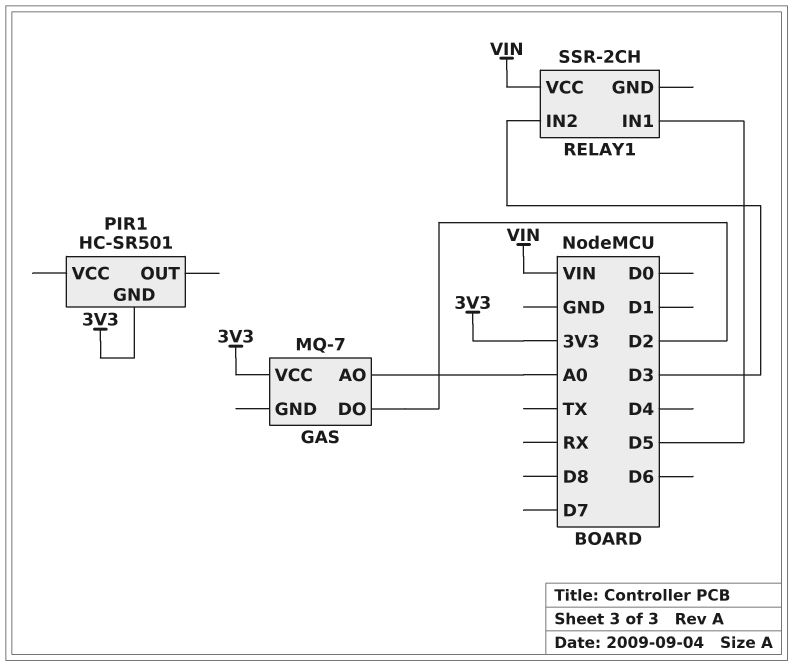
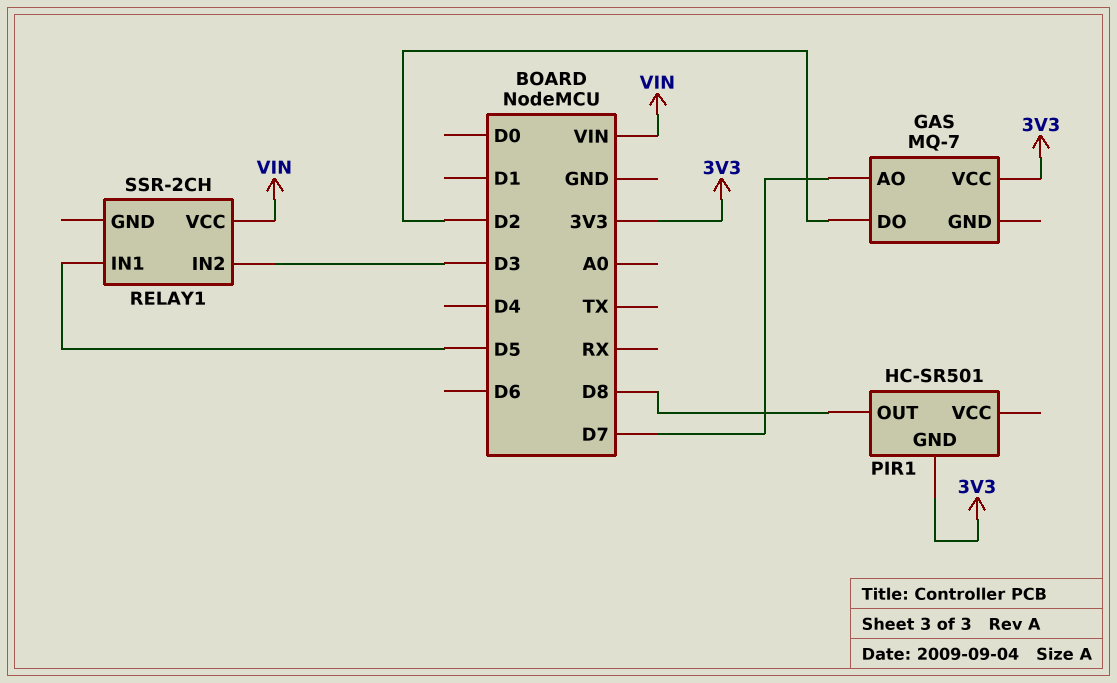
GAS pin AO: A0 -> D7
PIR1 pin OUT: none -> D8

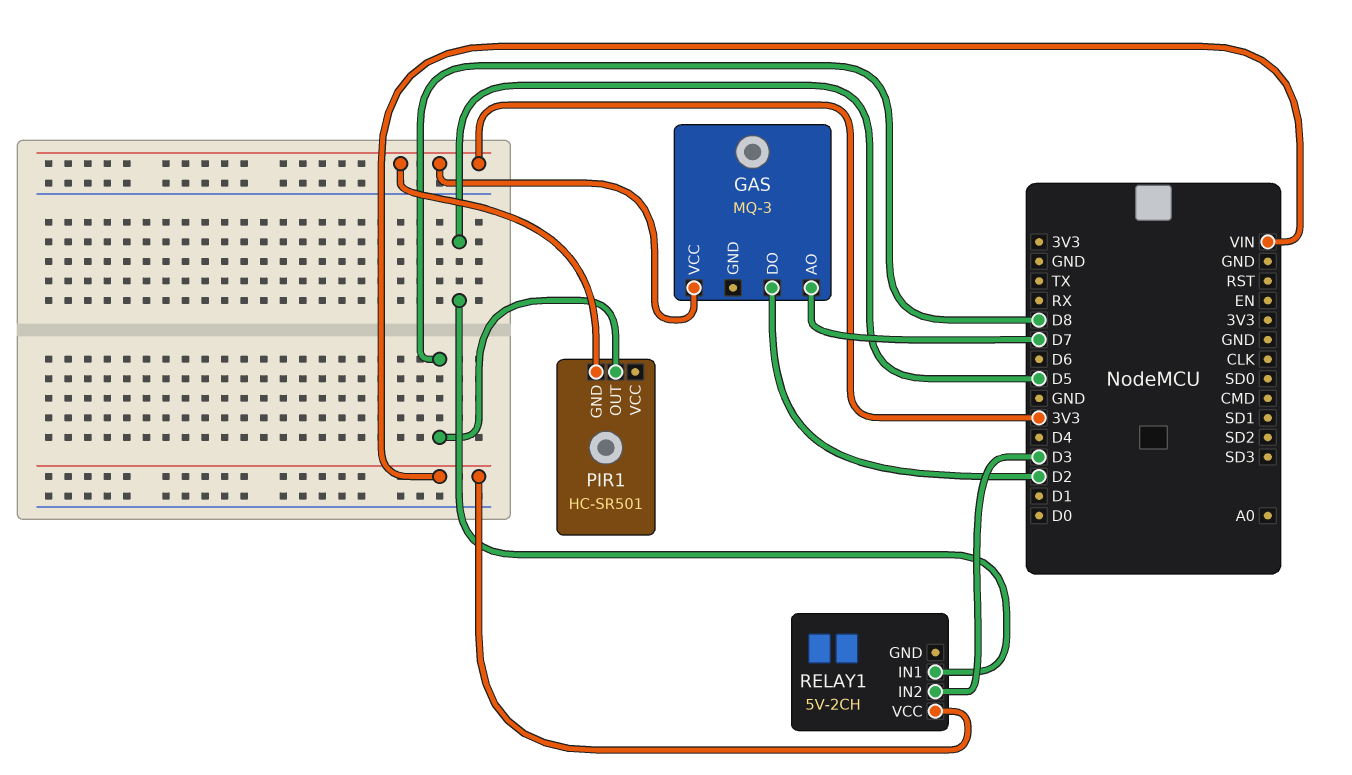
GAS: MQ-7 -> MQ-3
RELAY1: SSR-2CH -> 5V-2CH

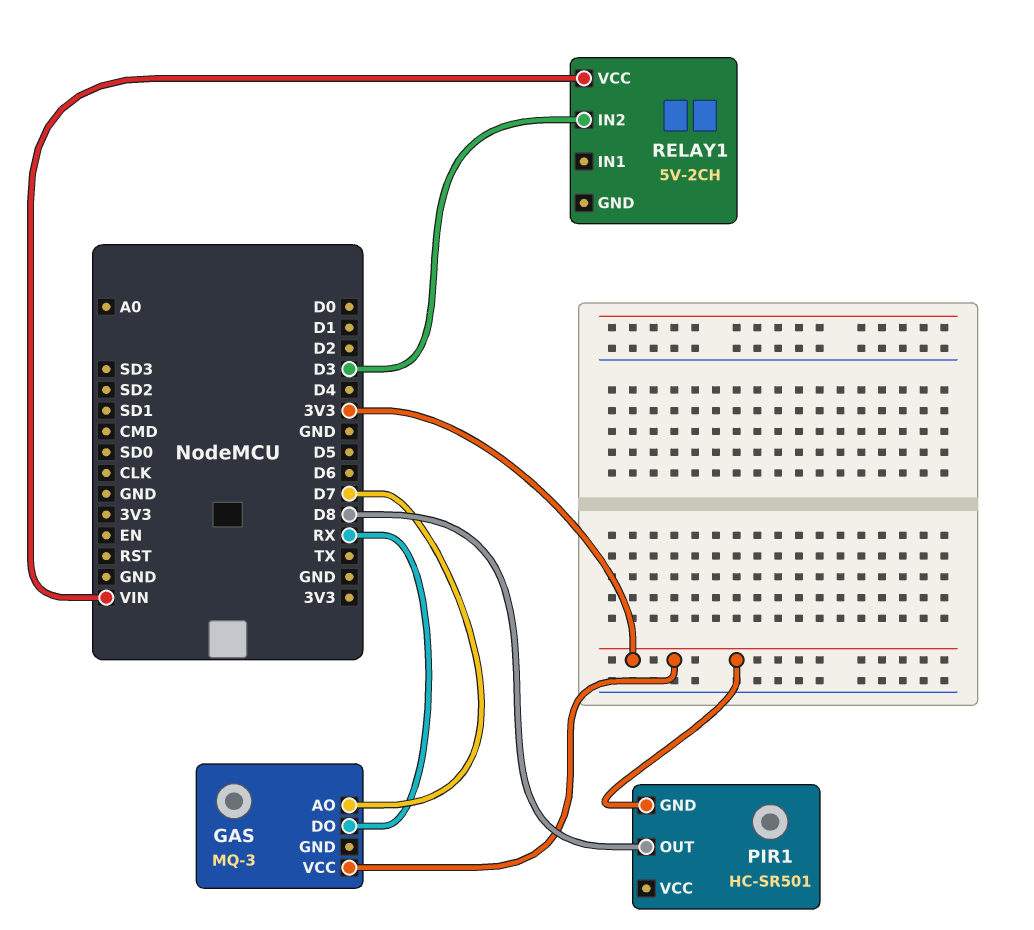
GAS pin DO: D2 -> RX
RELAY1 pin IN1: D5 -> none

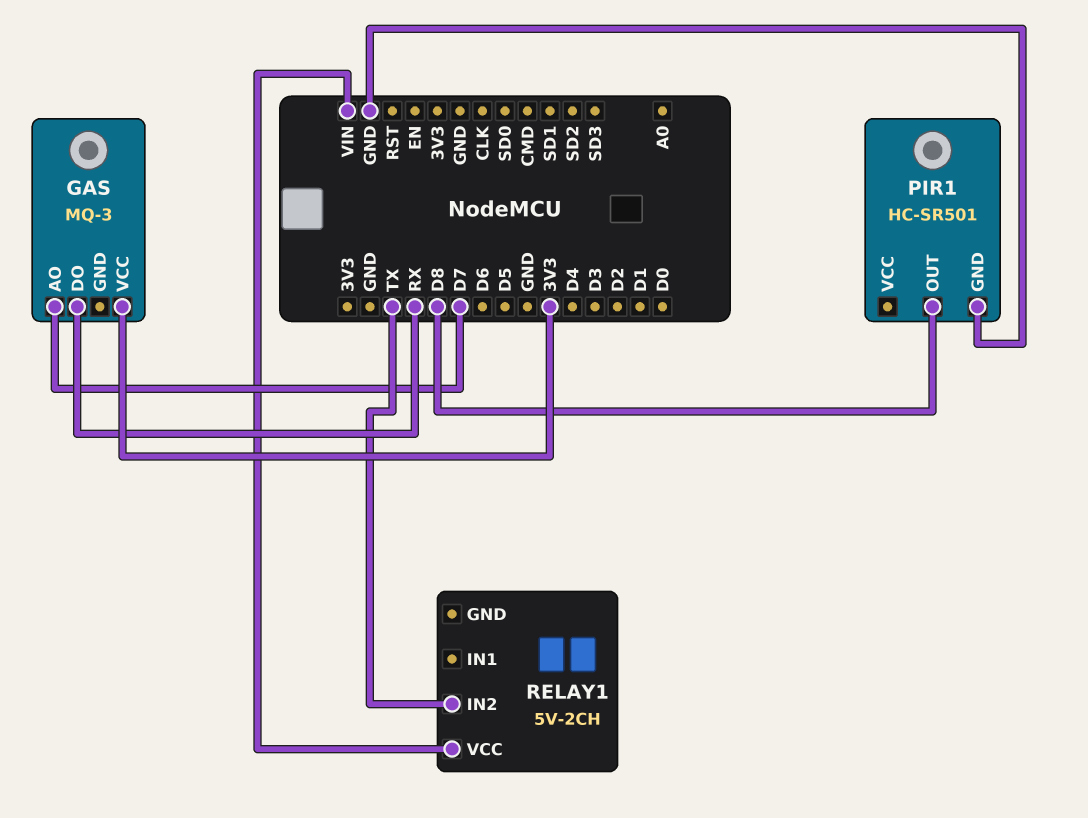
PIR1 pin GND: 3V3 -> GND
RELAY1 pin IN2: D3 -> TX

